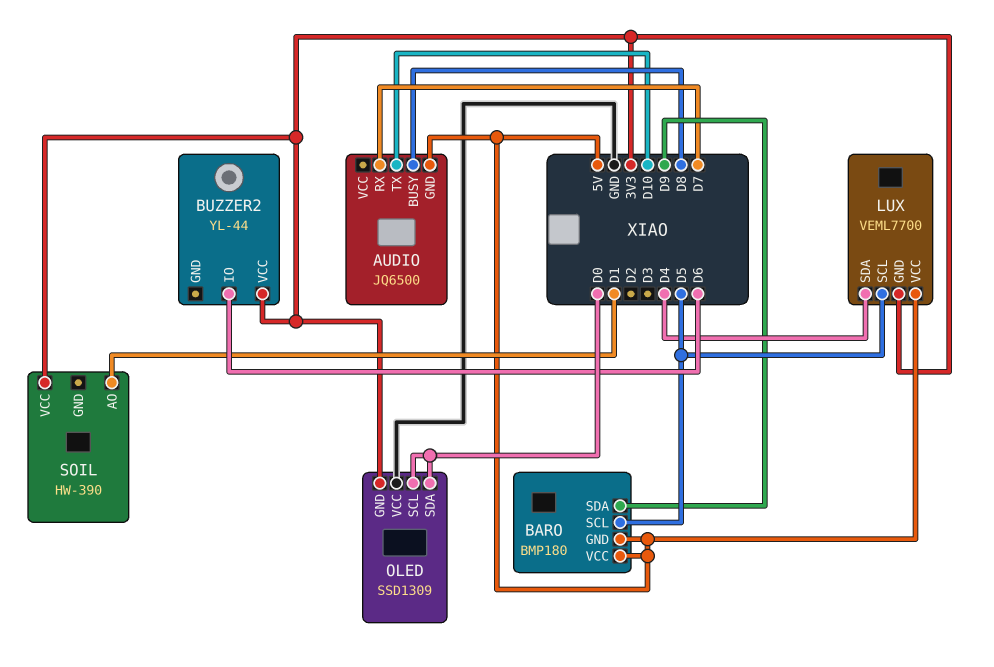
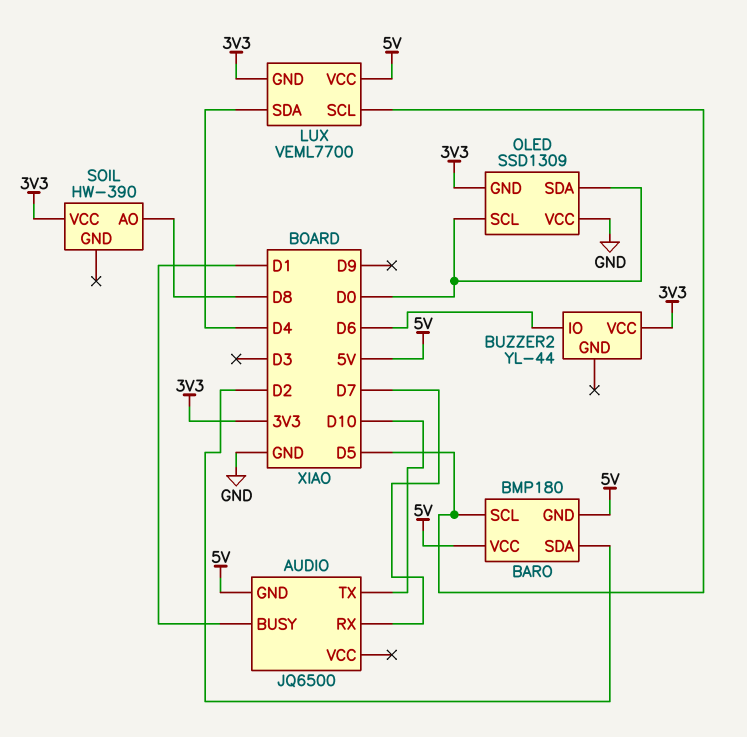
AUDIO pin BUSY: D8 -> D1
BARO pin SDA: D9 -> D2
SOIL pin AO: D1 -> D8

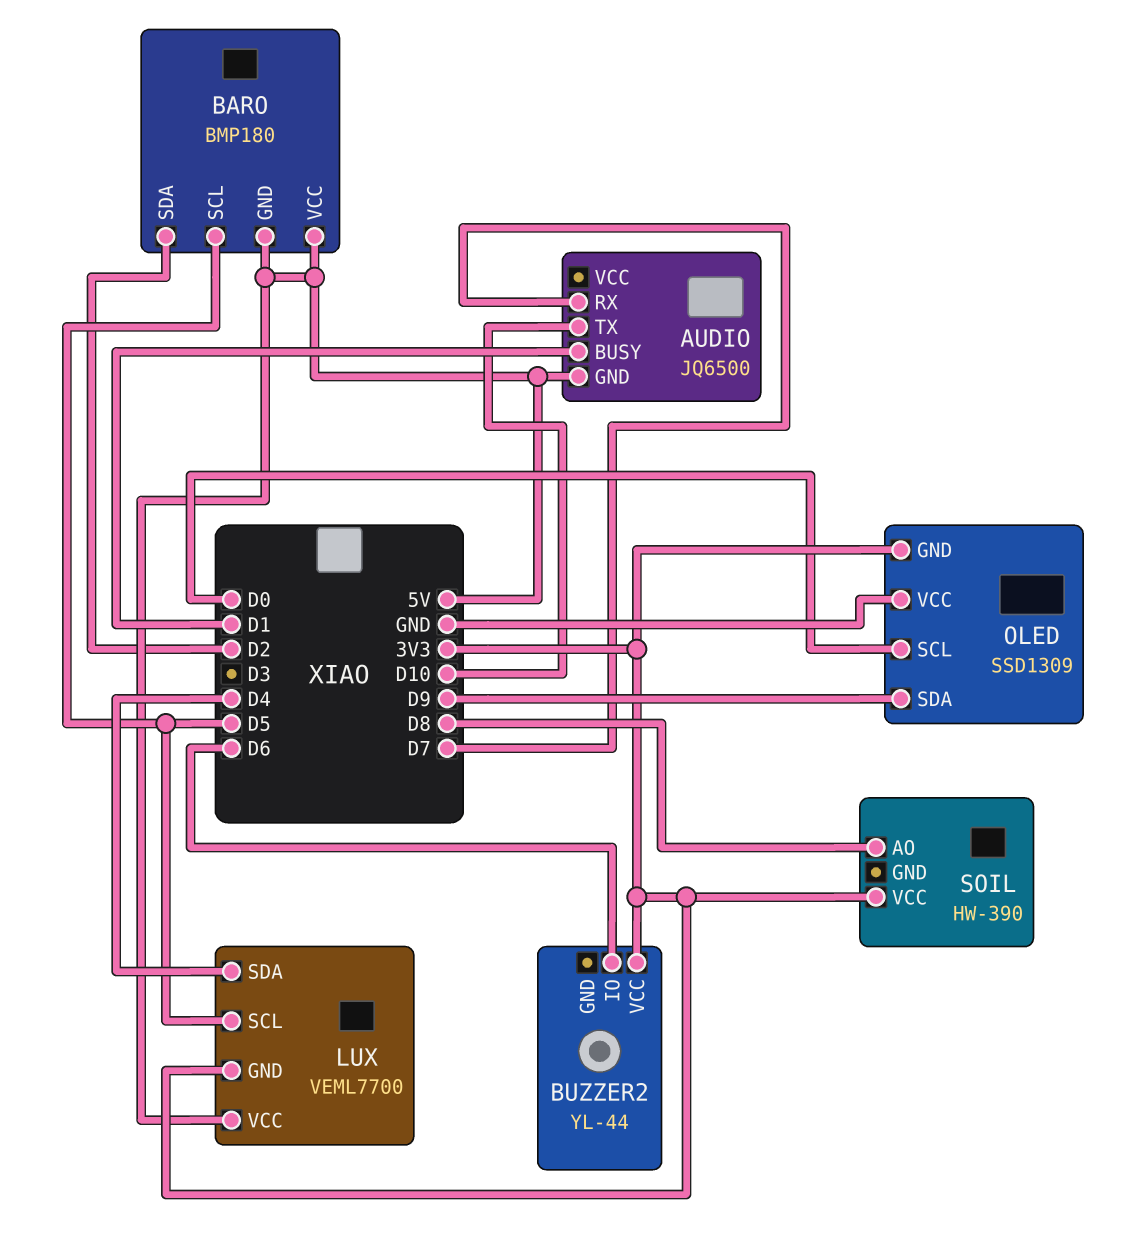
OLED pin SDA: D0 -> D9

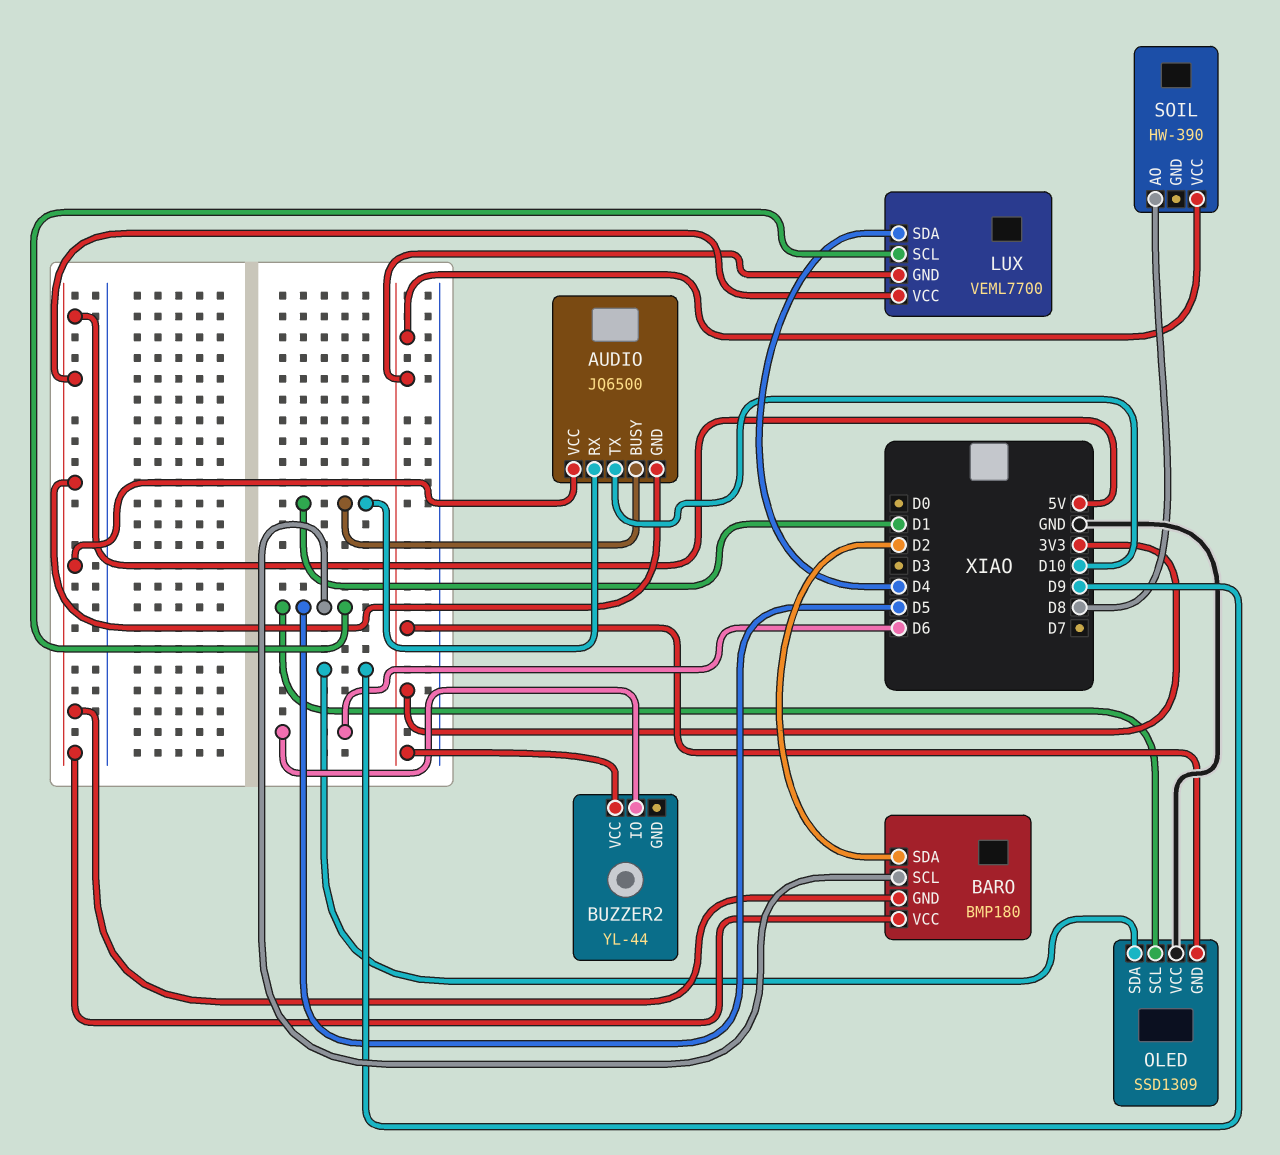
AUDIO pin RX: D7 -> D1
AUDIO pin VCC: none -> 5V
OLED pin SCL: D0 -> D5

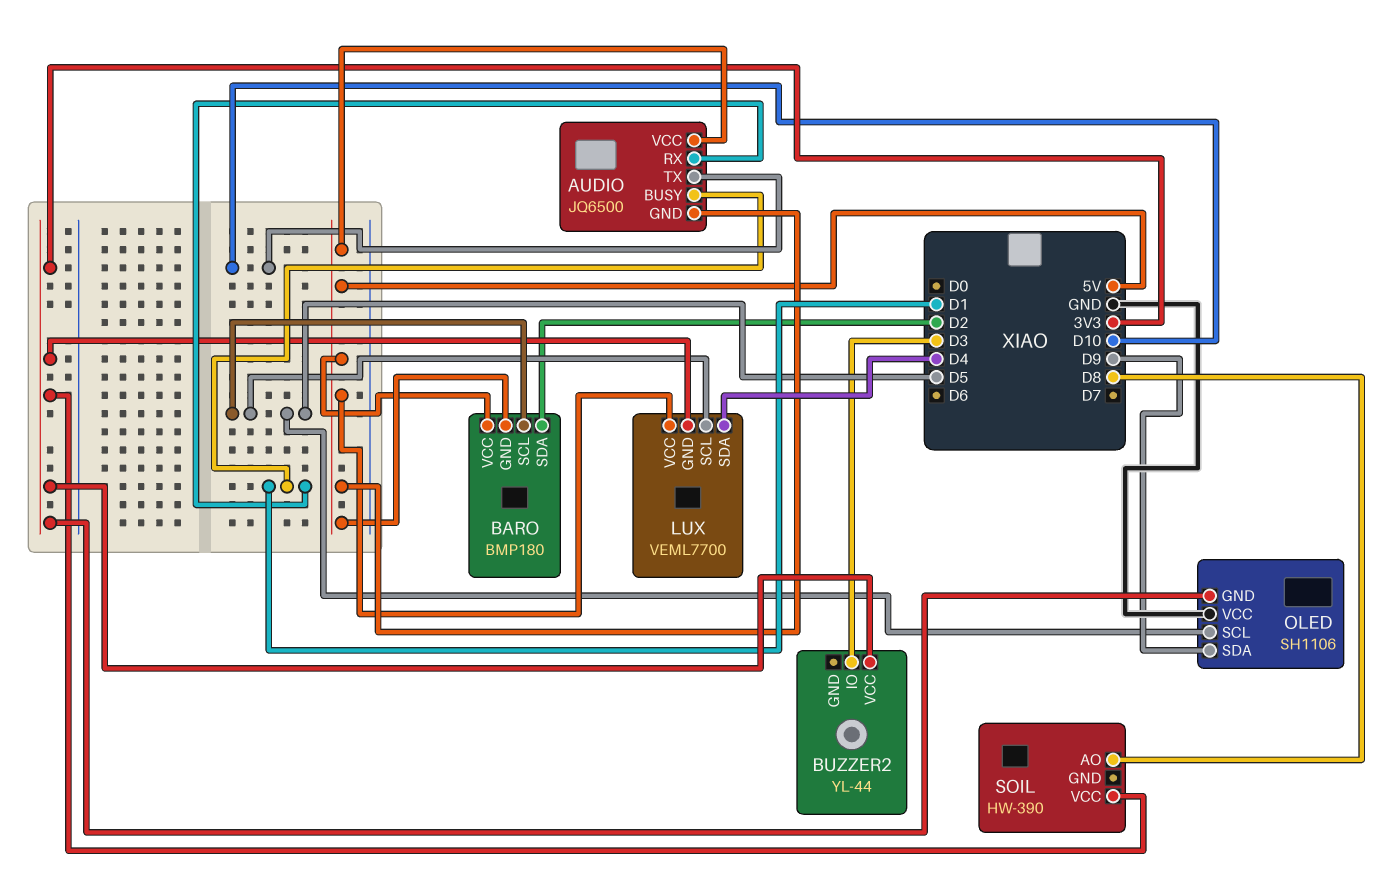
BUZZER2 pin IO: D6 -> D3
OLED: SSD1309 -> SH1106

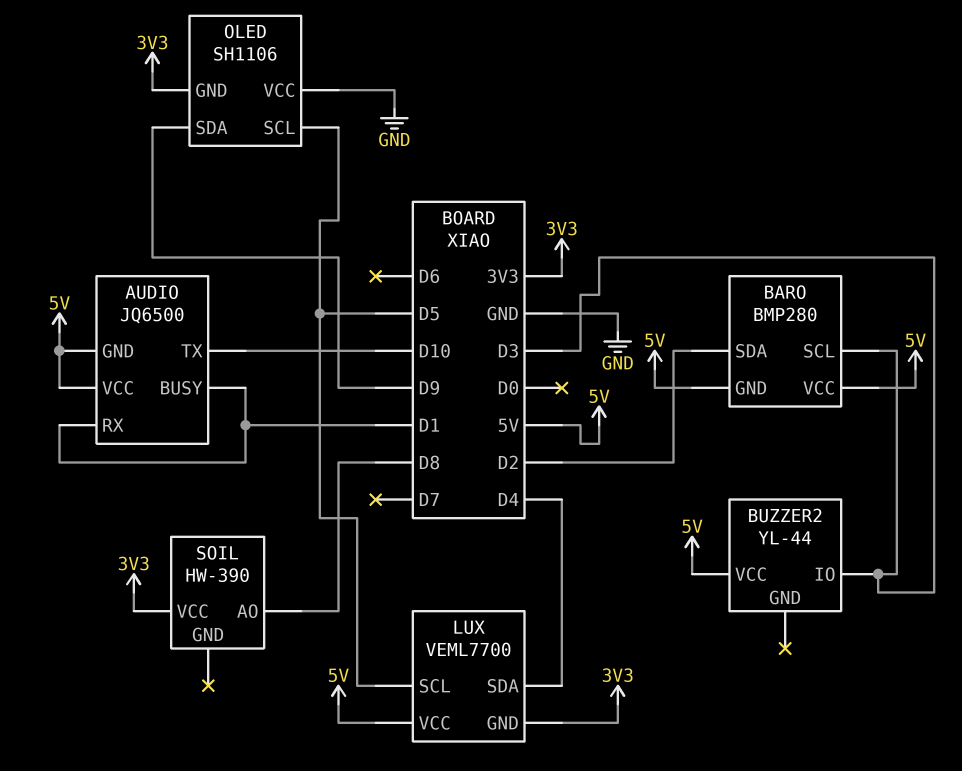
BARO: BMP180 -> BMP280
BARO pin SCL: D5 -> D3
BUZZER2 pin VCC: 3V3 -> 5V

